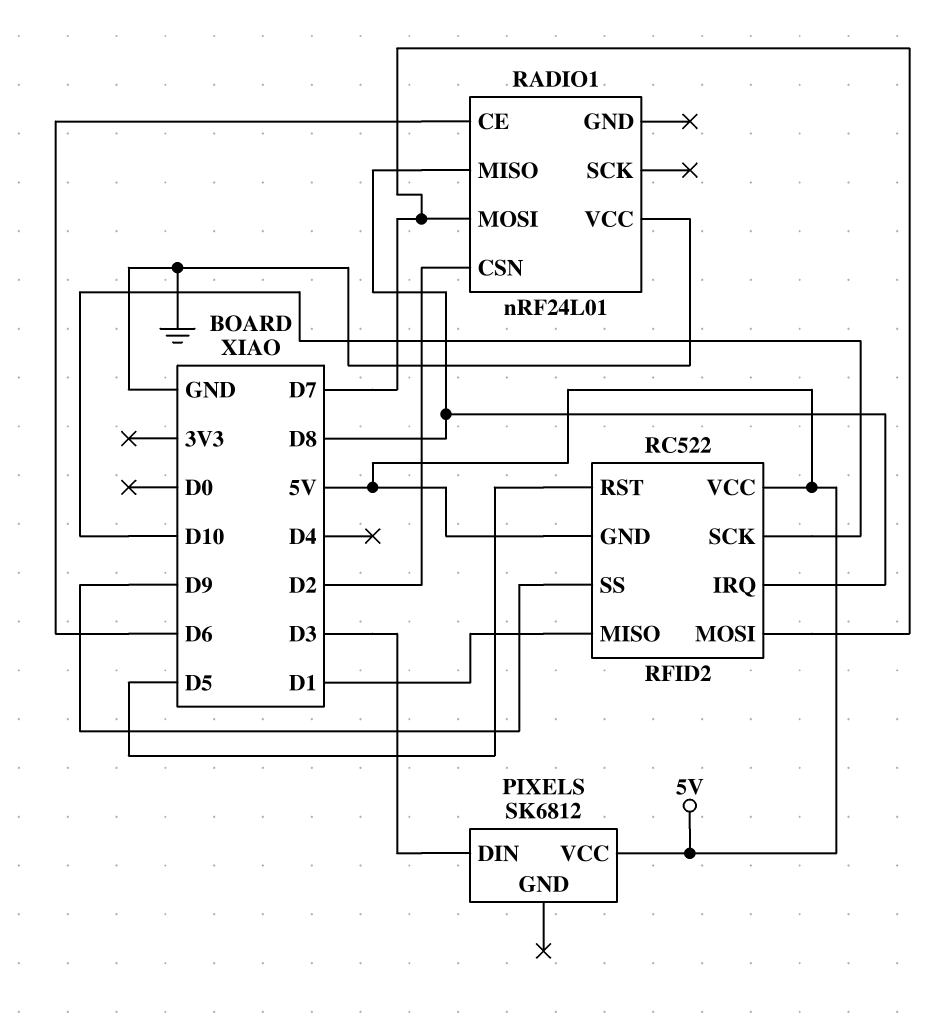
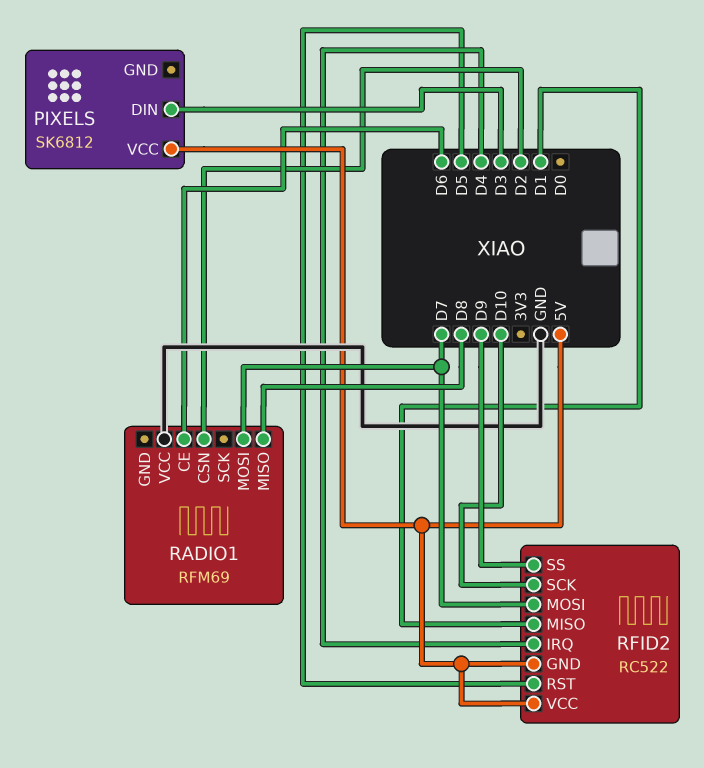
RADIO1: nRF24L01 -> RFM69
RFID2 pin IRQ: D8 -> D4

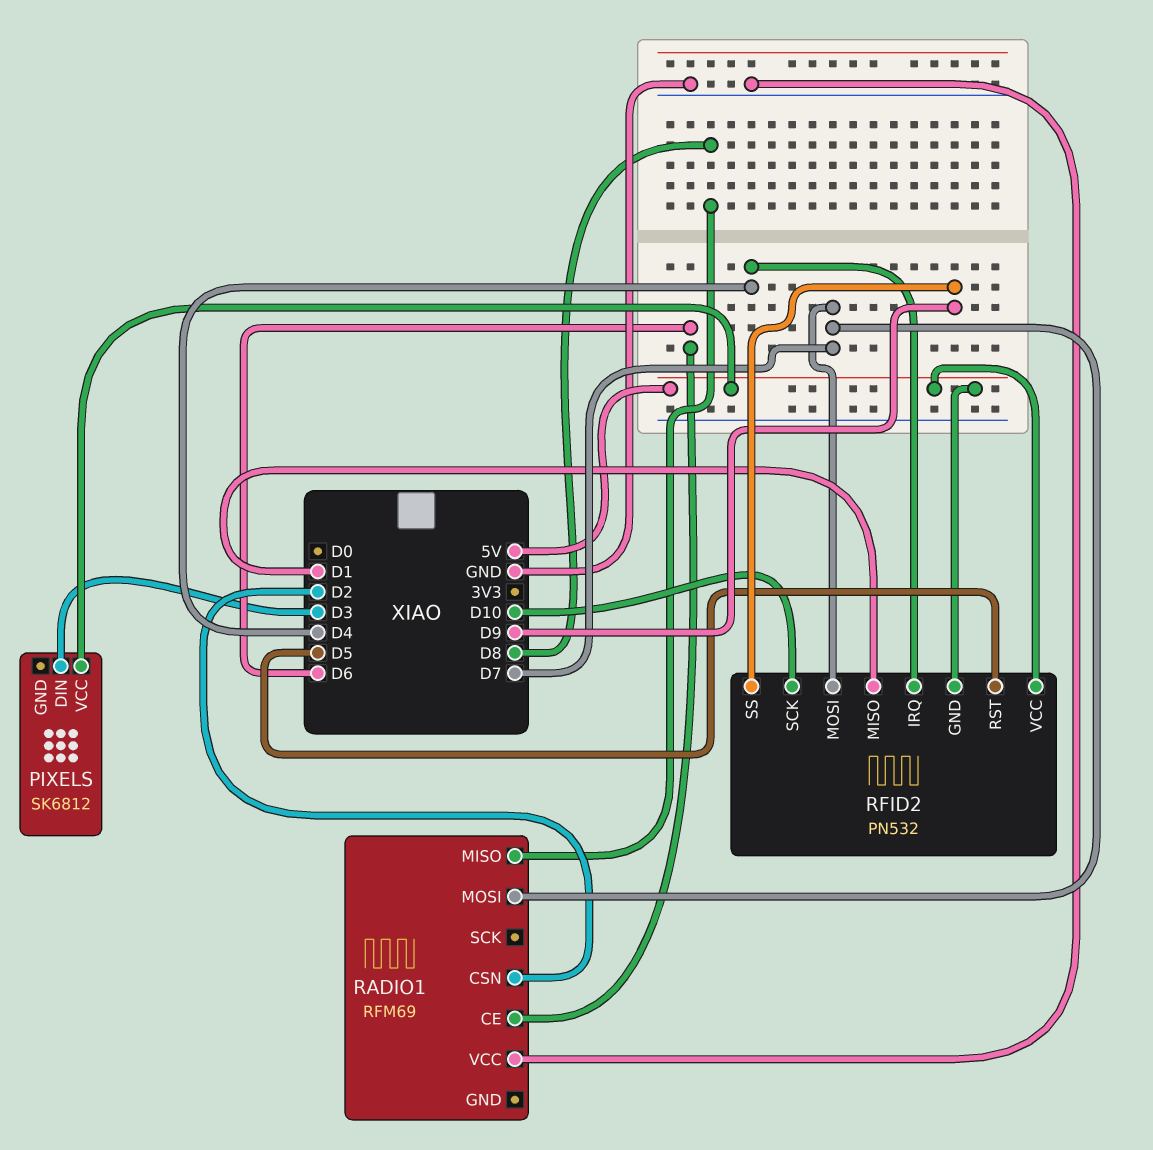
RFID2: RC522 -> PN532

